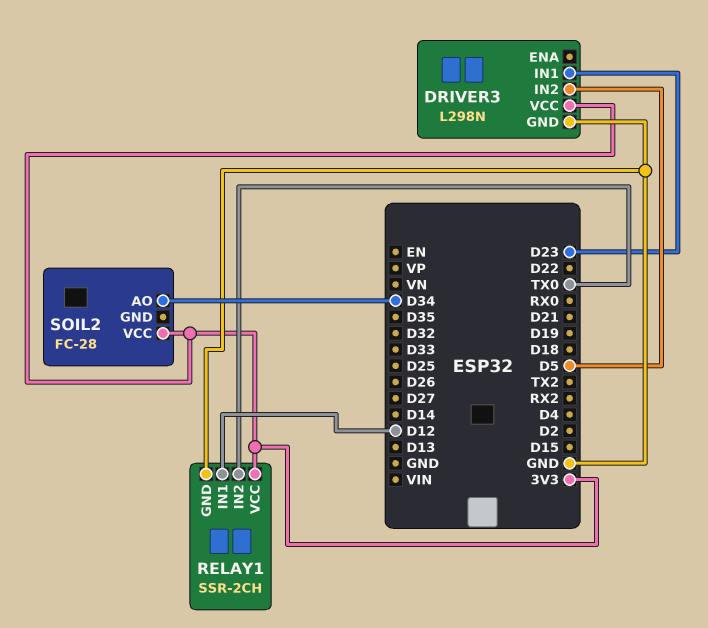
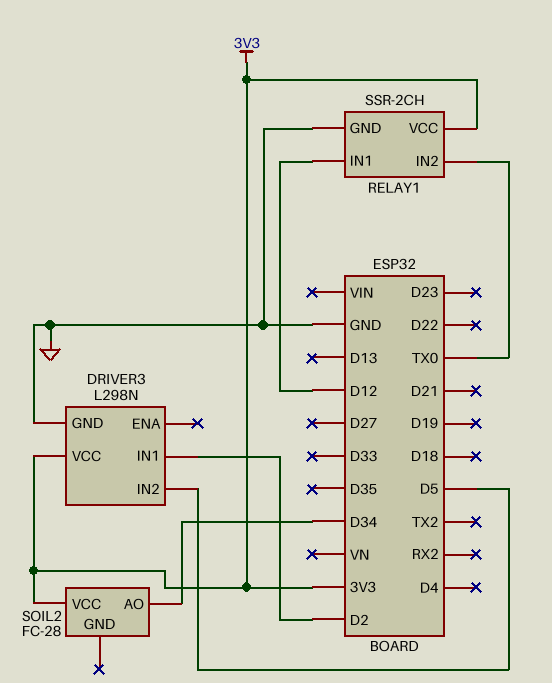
DRIVER3 pin IN1: D23 -> D2

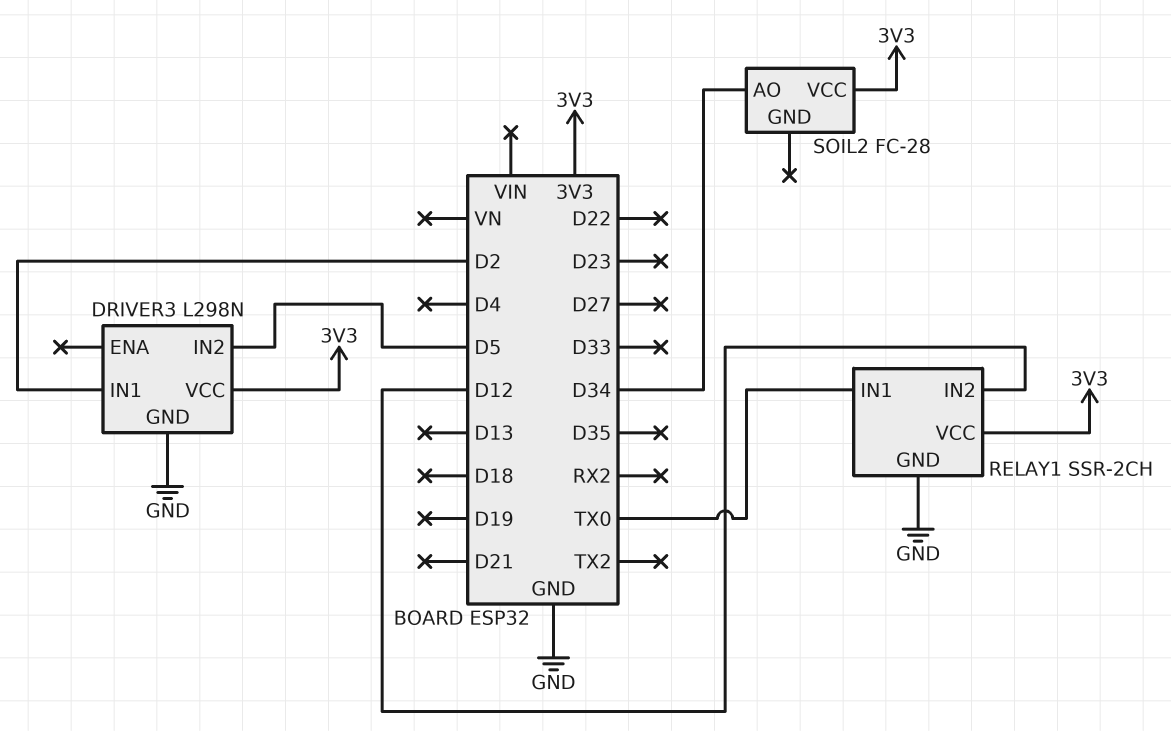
RELAY1 pin IN1: D12 -> TX0
RELAY1 pin IN2: TX0 -> D12

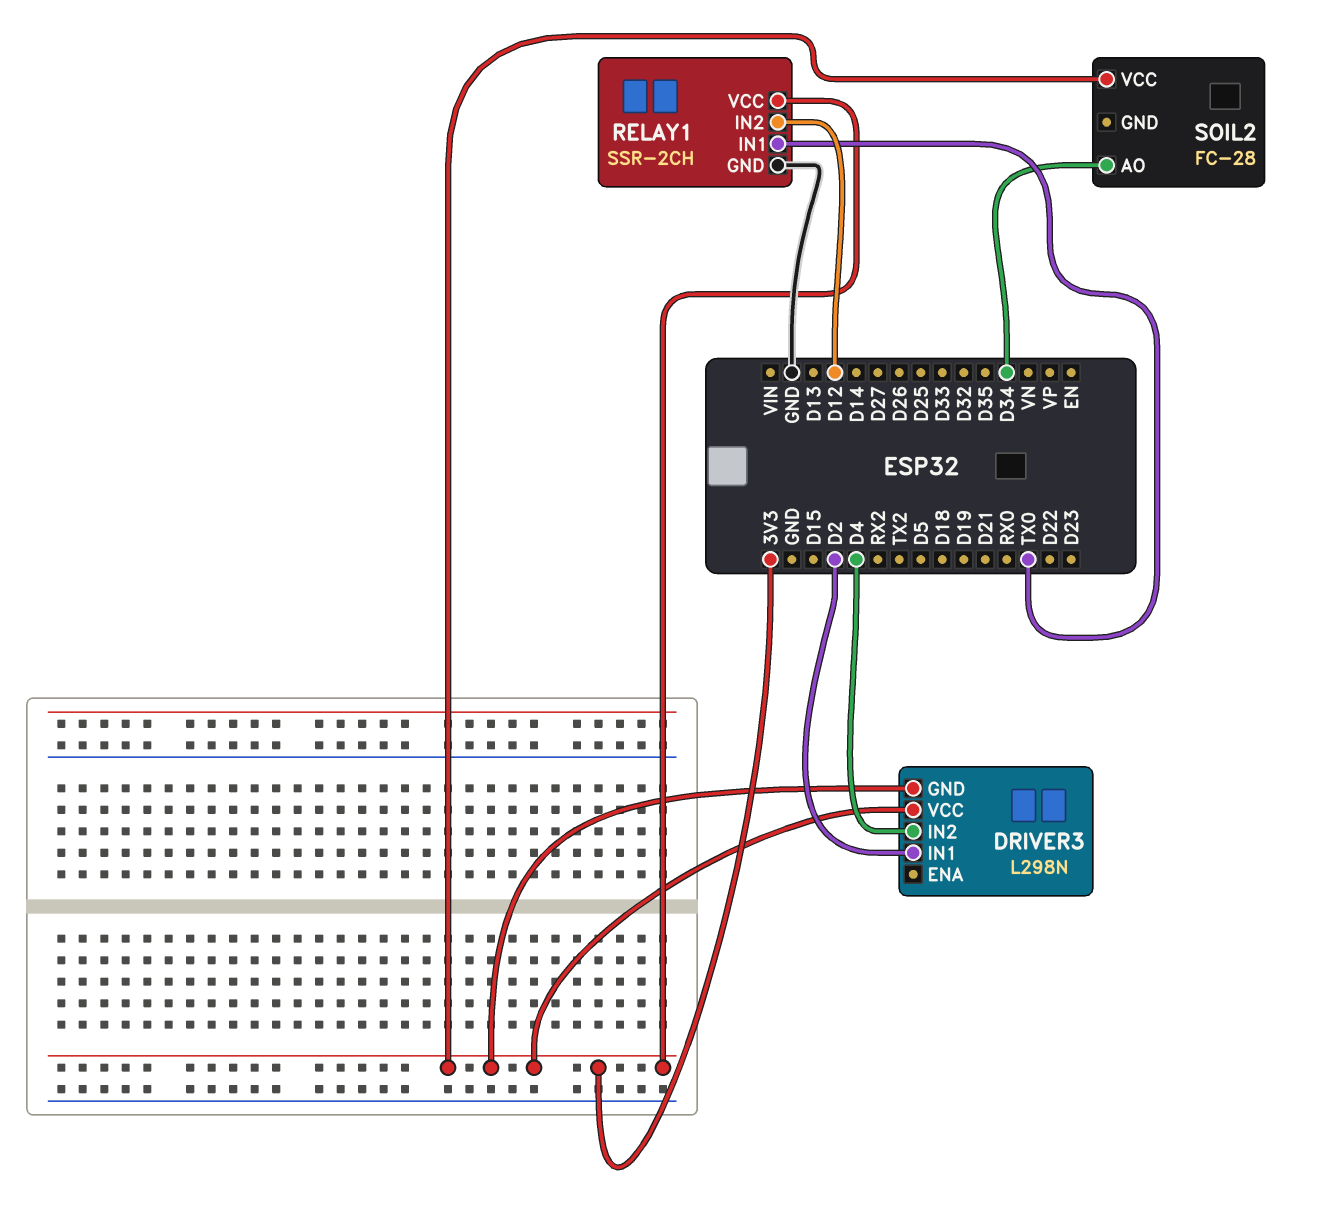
DRIVER3 pin GND: GND -> 3V3
DRIVER3 pin IN2: D5 -> D4

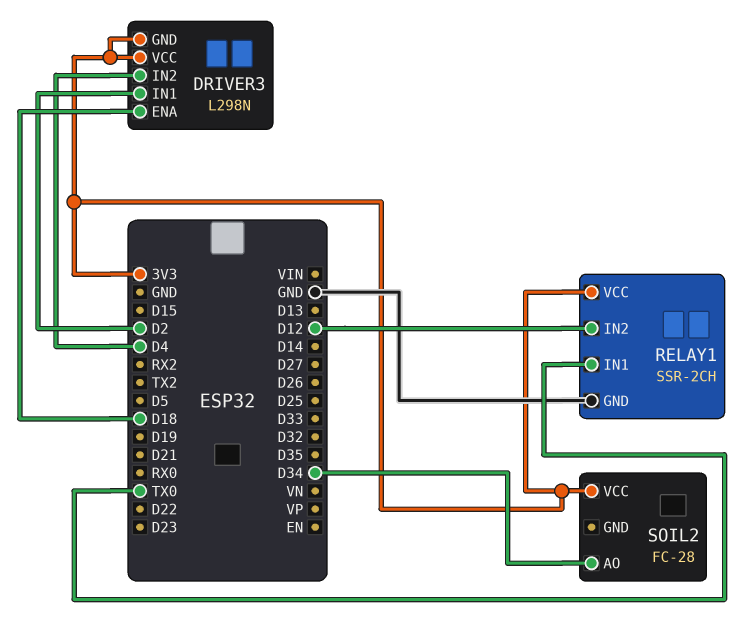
DRIVER3 pin ENA: none -> D18

